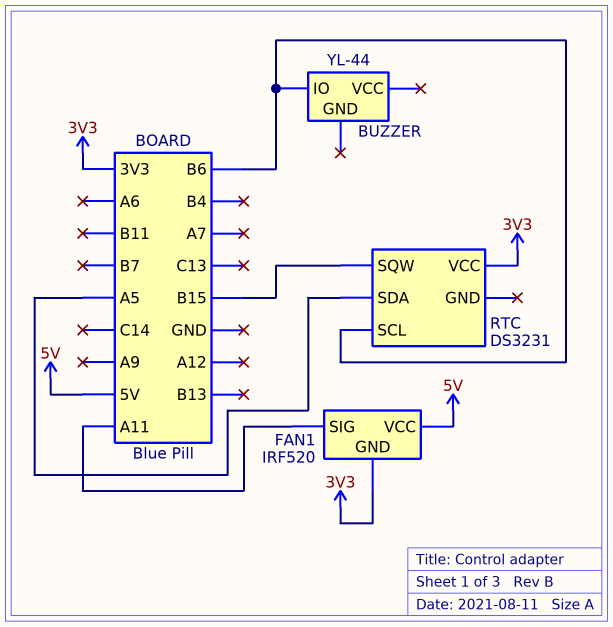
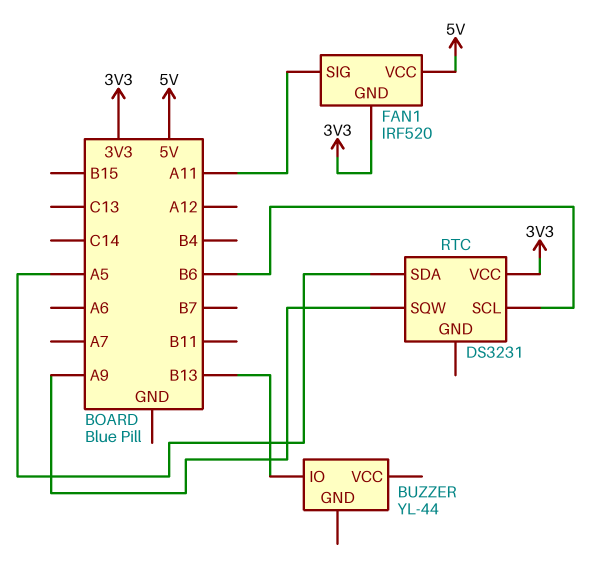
BUZZER pin IO: B6 -> B13
RTC pin SQW: B15 -> A9

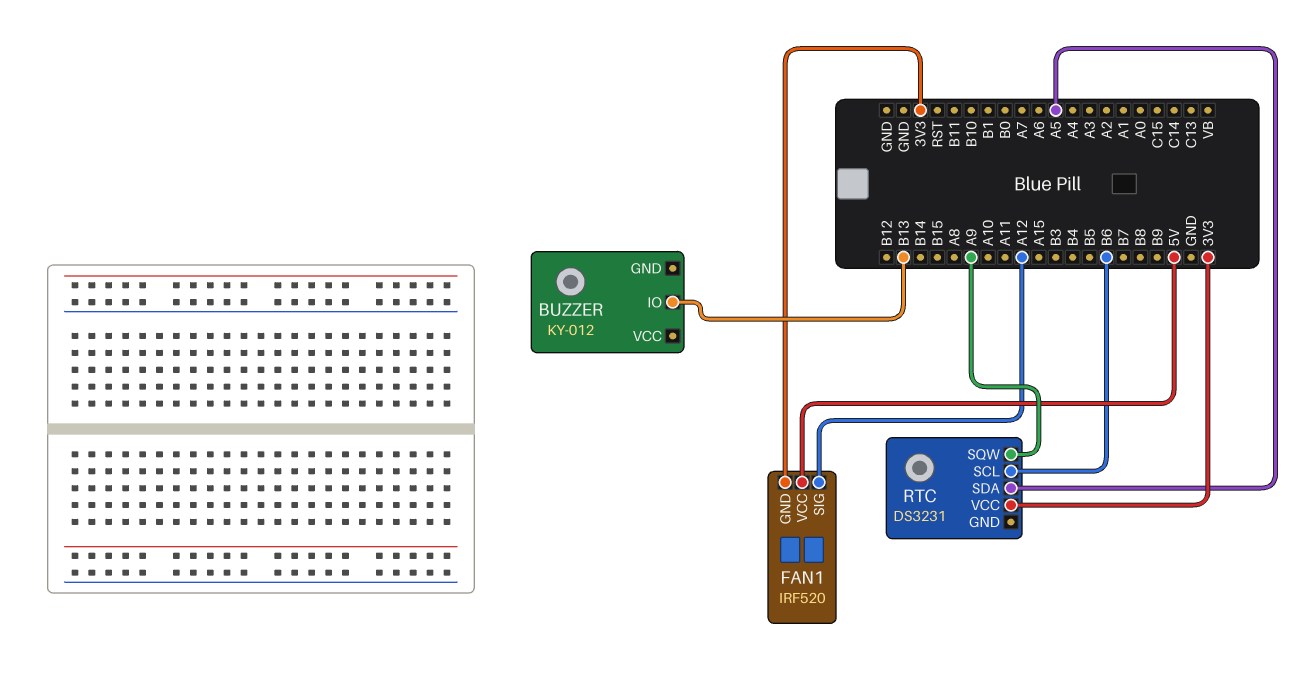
BUZZER: YL-44 -> KY-012
FAN1 pin SIG: A11 -> A12

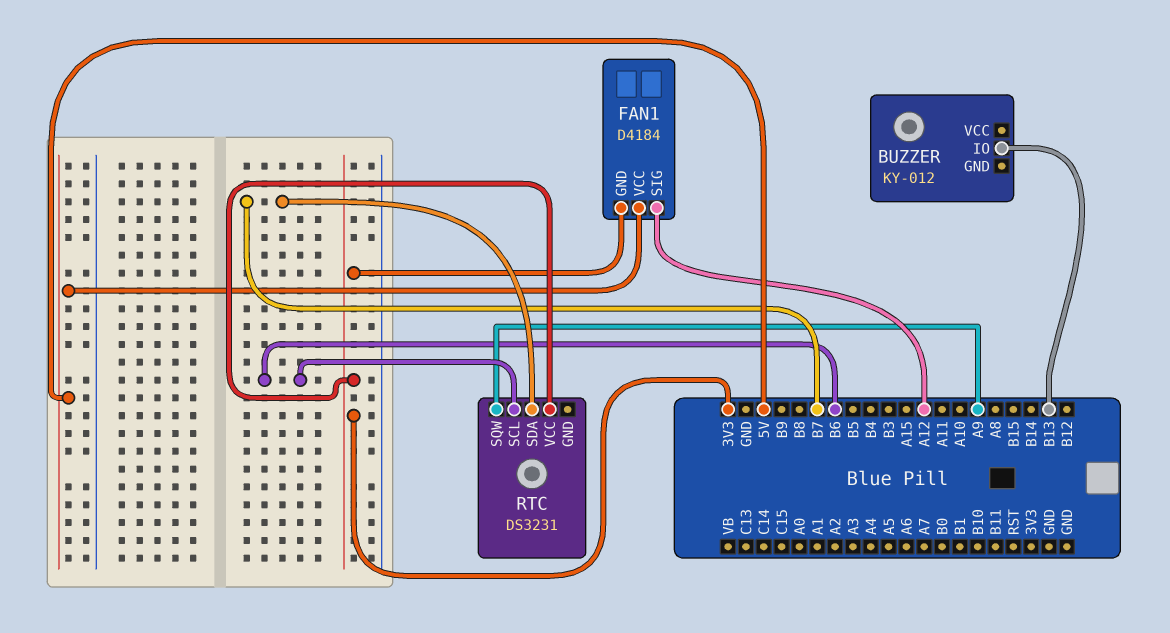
FAN1: IRF520 -> D4184
RTC pin SDA: A5 -> B7

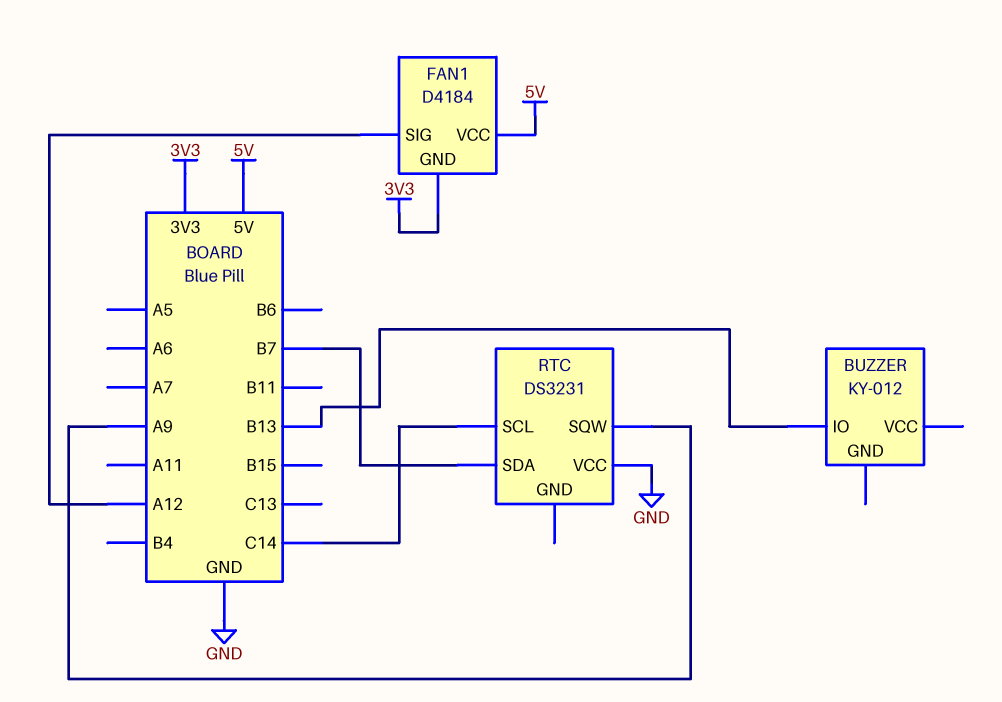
RTC pin SCL: B6 -> C14
RTC pin VCC: 3V3 -> GND

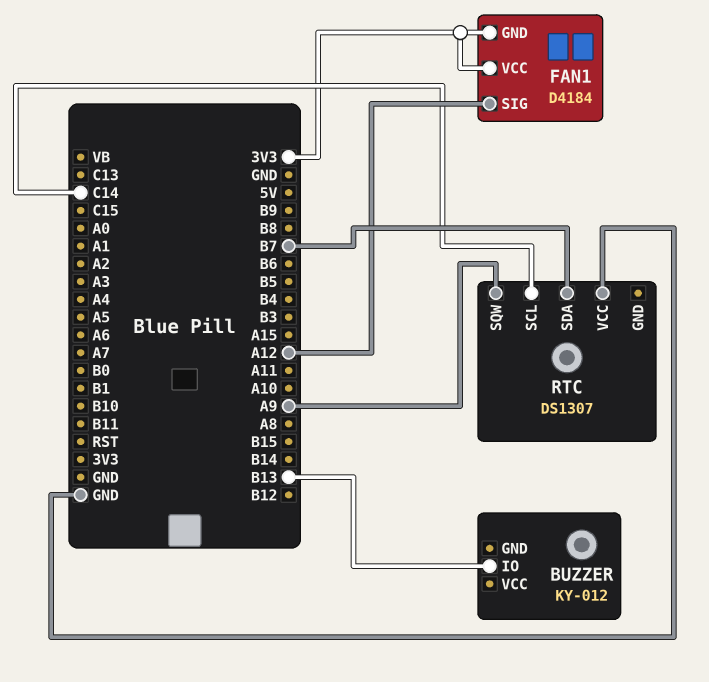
FAN1 pin VCC: 5V -> 3V3
RTC: DS3231 -> DS1307

